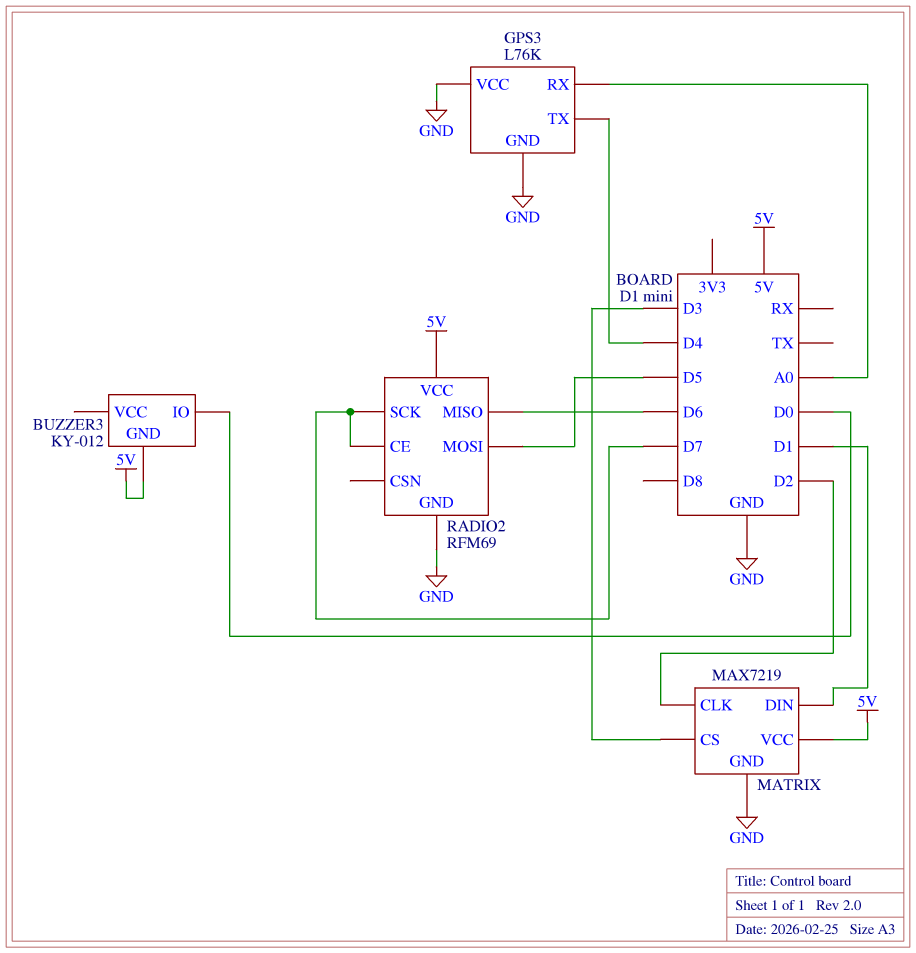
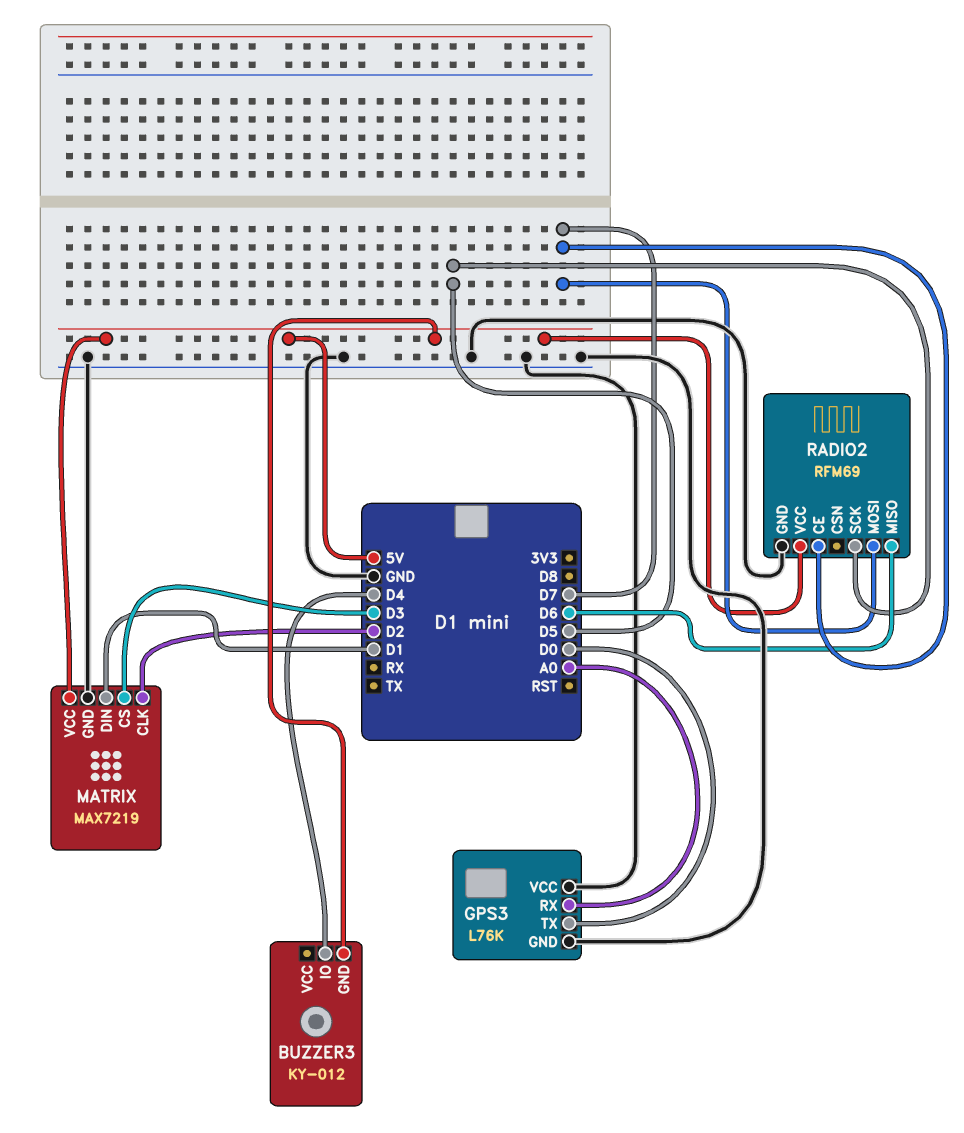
BUZZER3 pin IO: D0 -> D4
GPS3 pin TX: D4 -> D0
RADIO2 pin MOSI: D5 -> D7
RADIO2 pin SCK: D7 -> D5

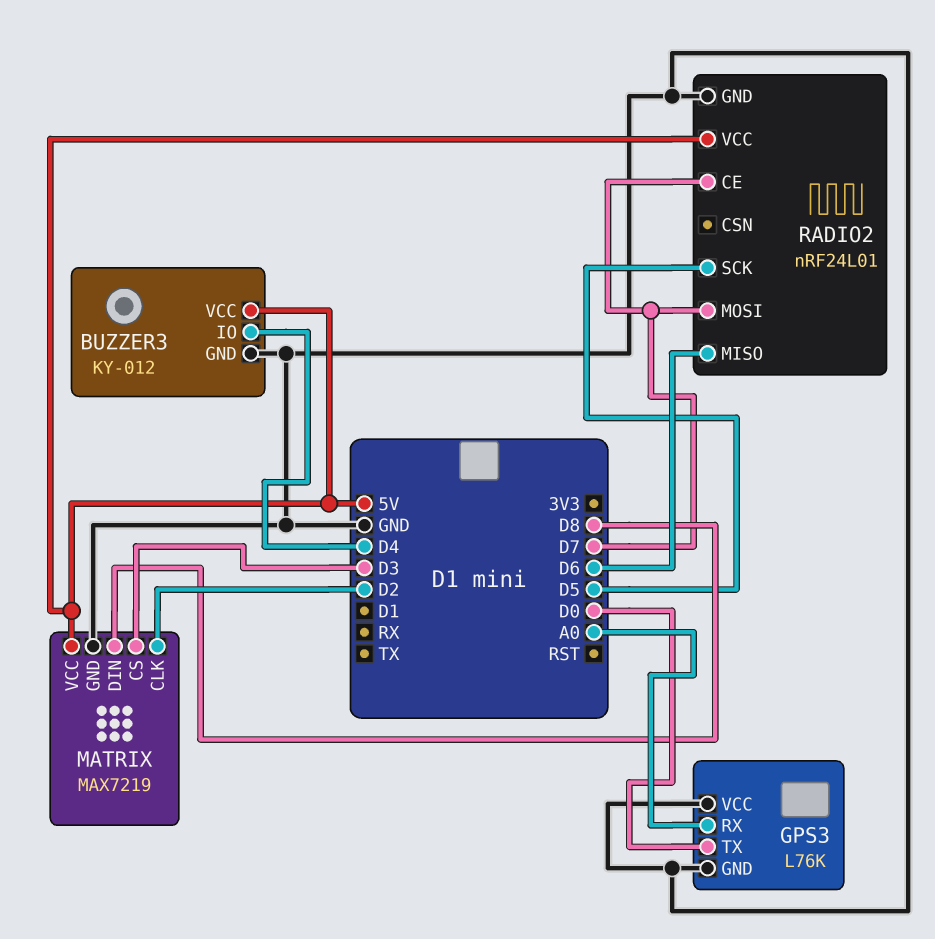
BUZZER3 pin GND: 5V -> GND
BUZZER3 pin VCC: none -> 5V
MATRIX pin DIN: D1 -> D8
RADIO2: RFM69 -> nRF24L01

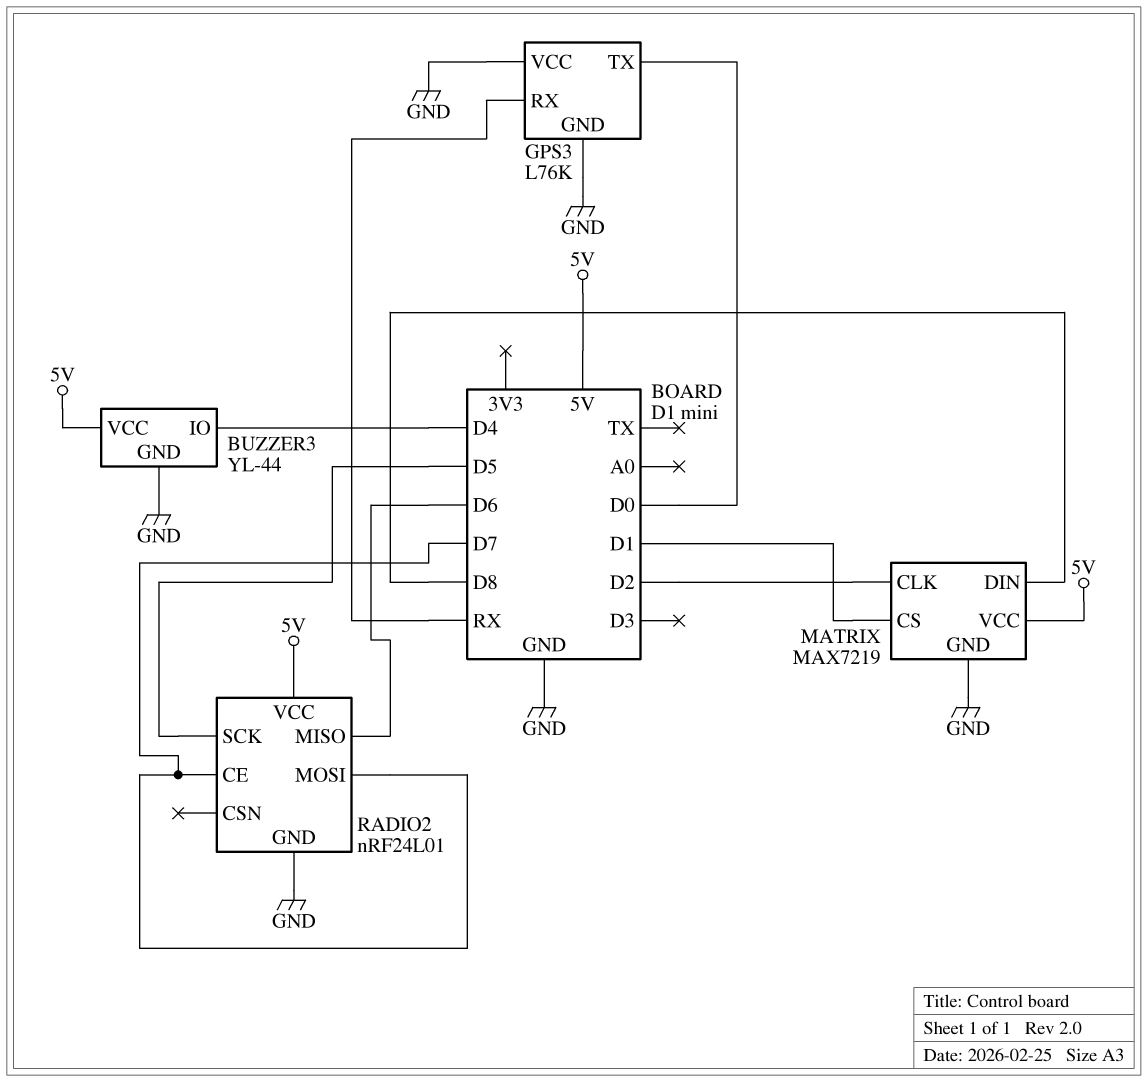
BUZZER3: KY-012 -> YL-44
GPS3 pin RX: A0 -> RX
MATRIX pin CS: D3 -> D1

